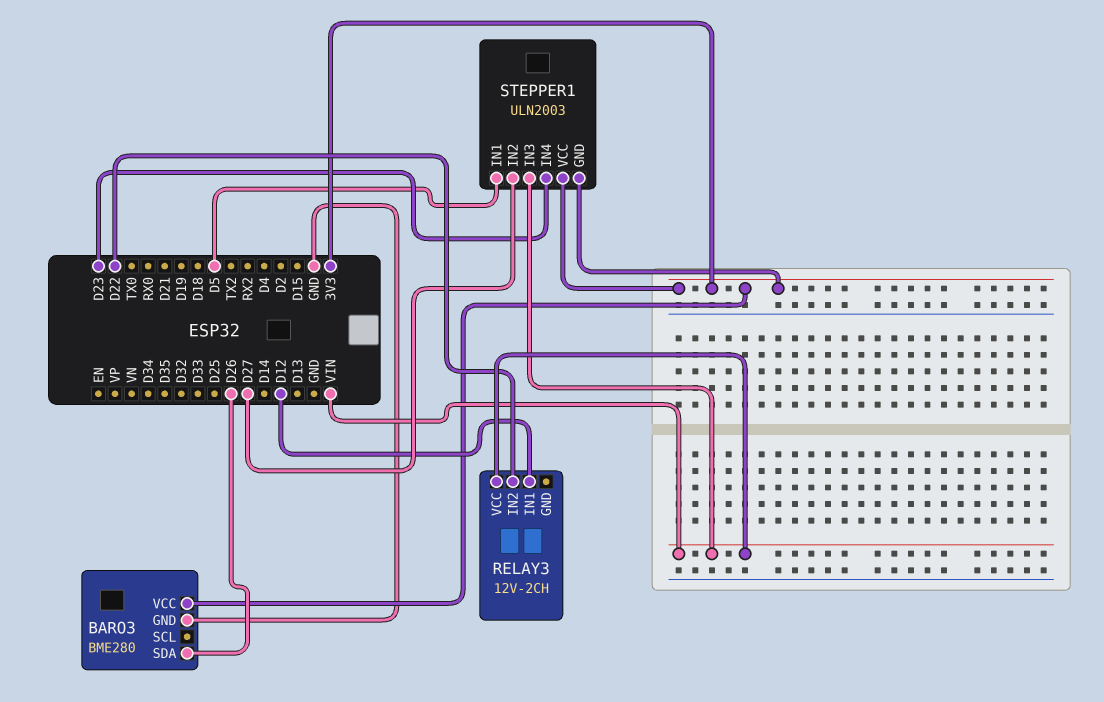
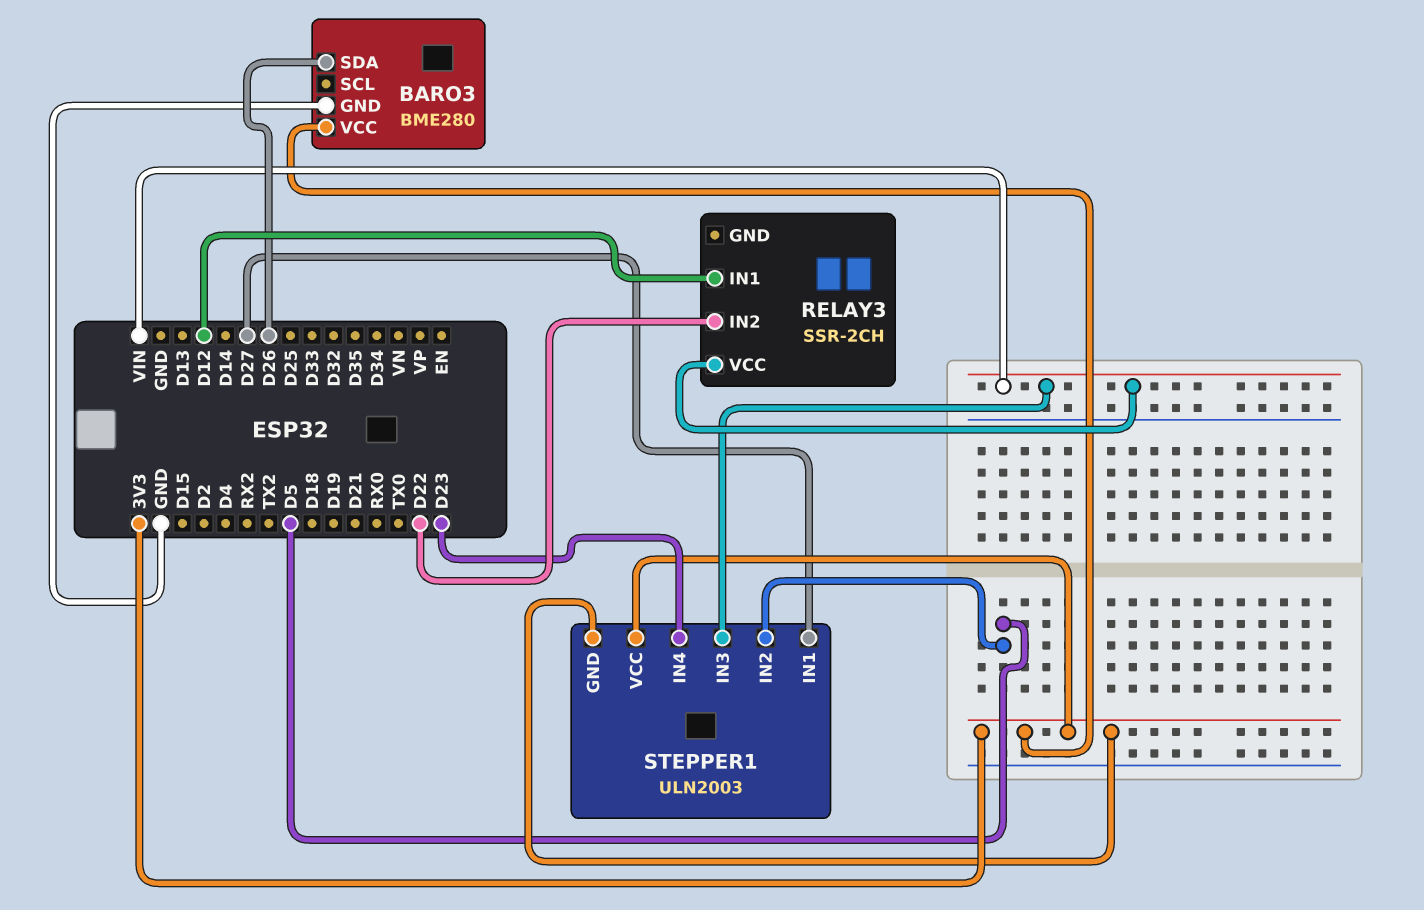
RELAY3: 12V-2CH -> SSR-2CH
STEPPER1 pin IN1: D5 -> D27
STEPPER1 pin IN2: D27 -> D5

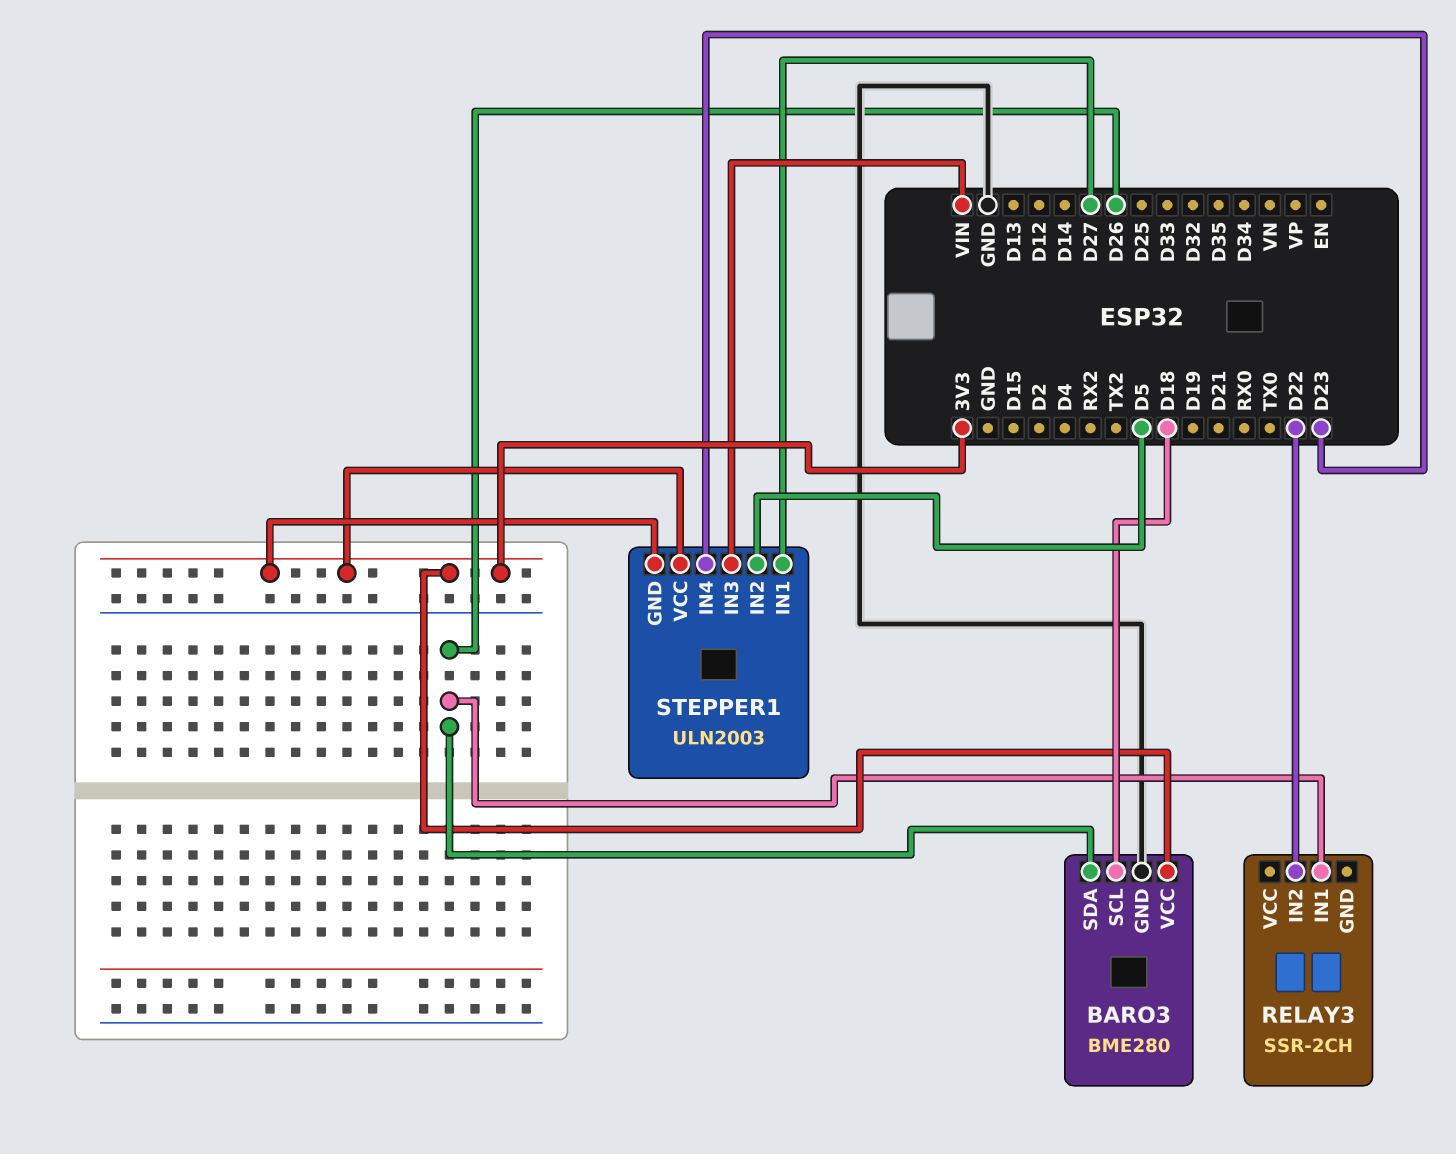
BARO3 pin SCL: none -> D18
RELAY3 pin IN1: D12 -> D26
RELAY3 pin VCC: VIN -> none

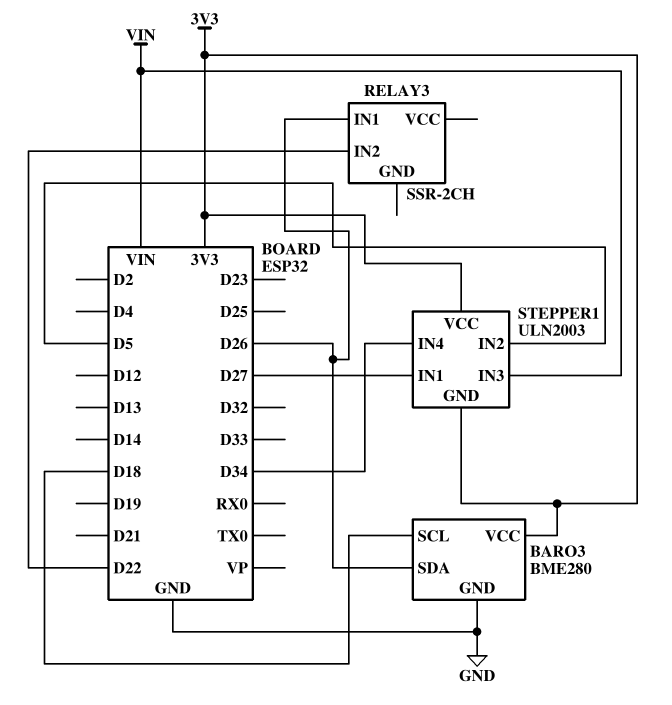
STEPPER1 pin IN4: D23 -> D34

